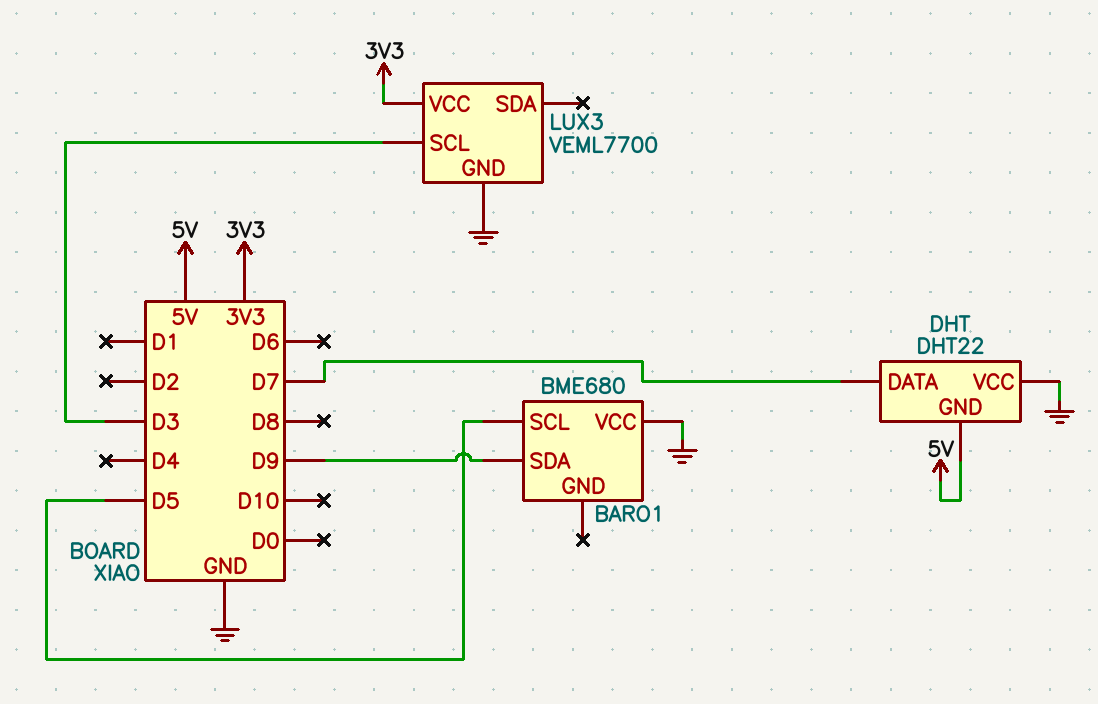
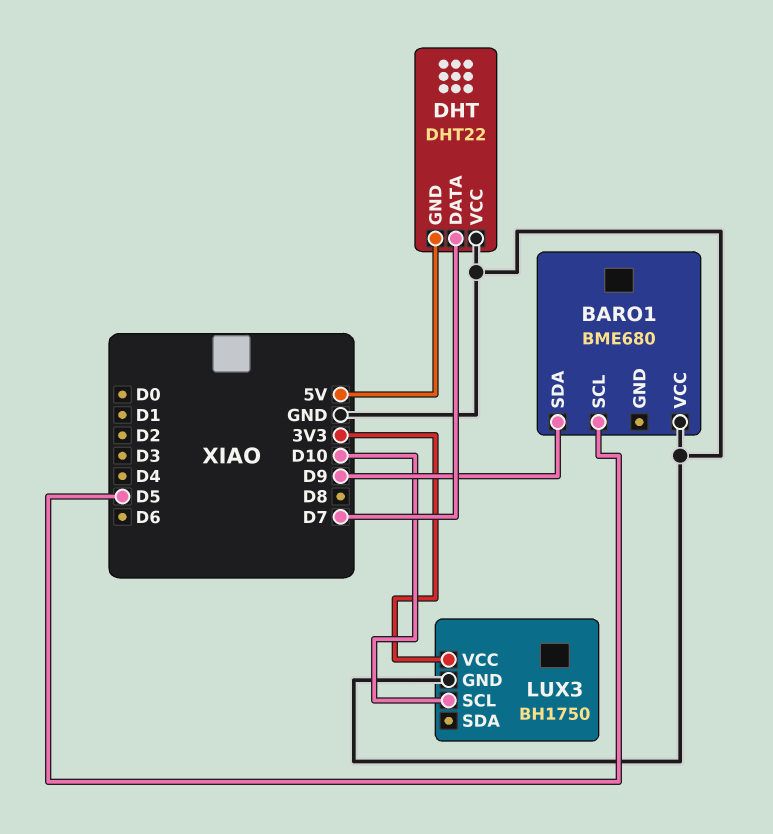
LUX3: VEML7700 -> BH1750
LUX3 pin SCL: D3 -> D10

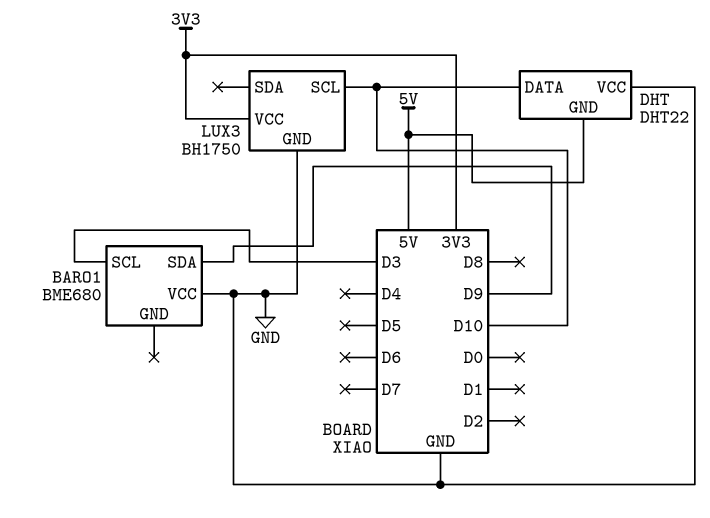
BARO1 pin SCL: D5 -> D3
DHT pin DATA: D7 -> D10

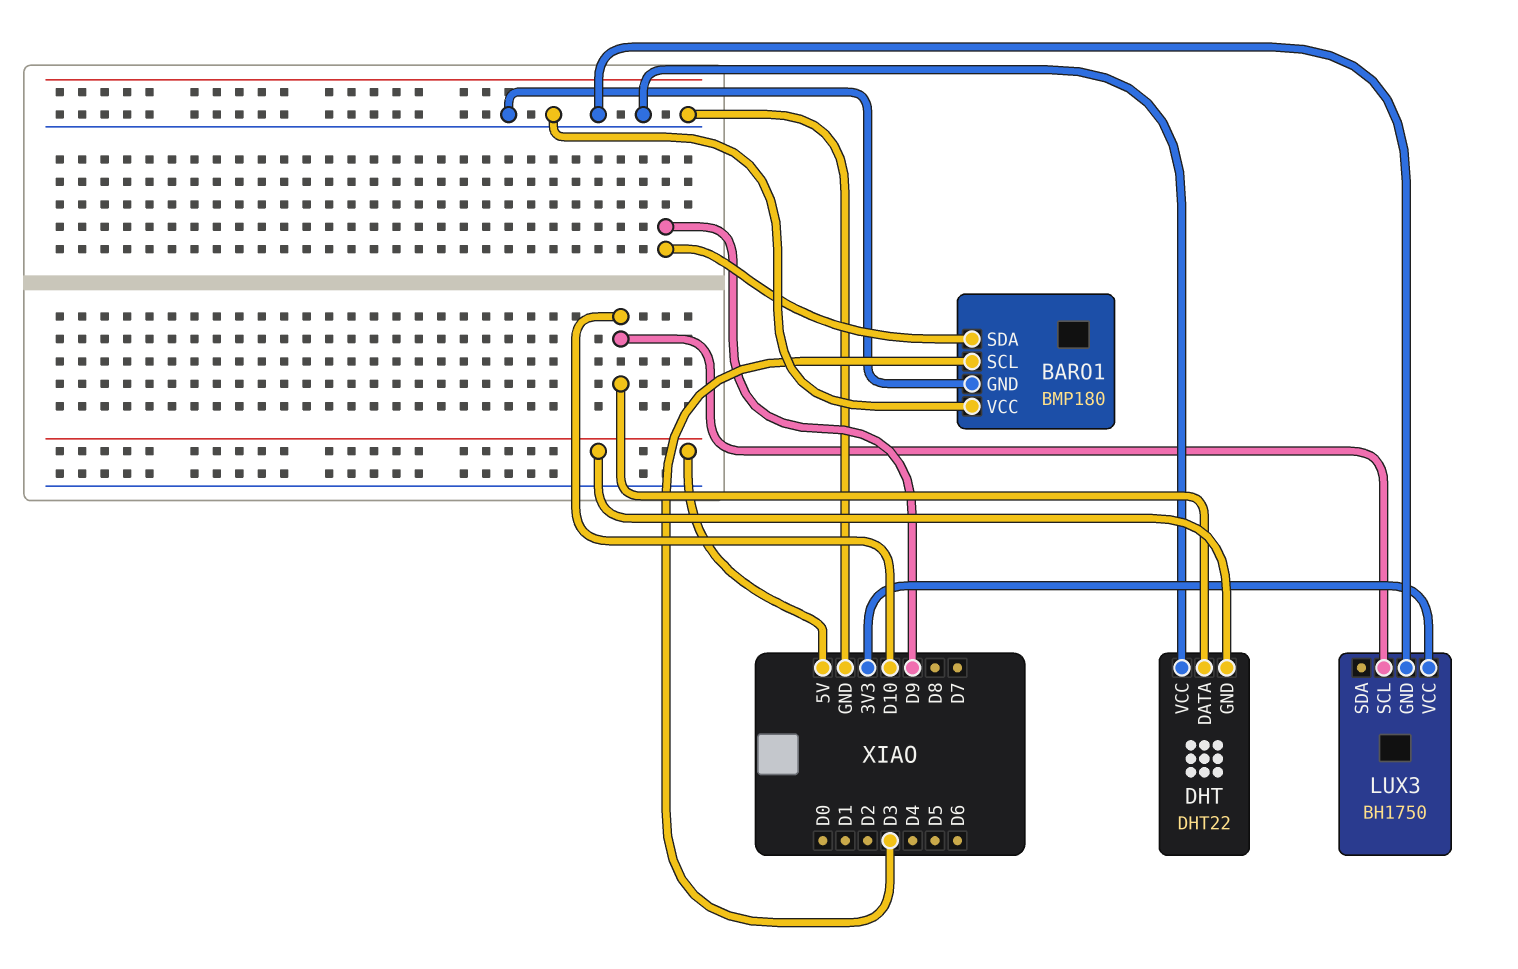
BARO1: BME680 -> BMP180
BARO1 pin GND: none -> GND

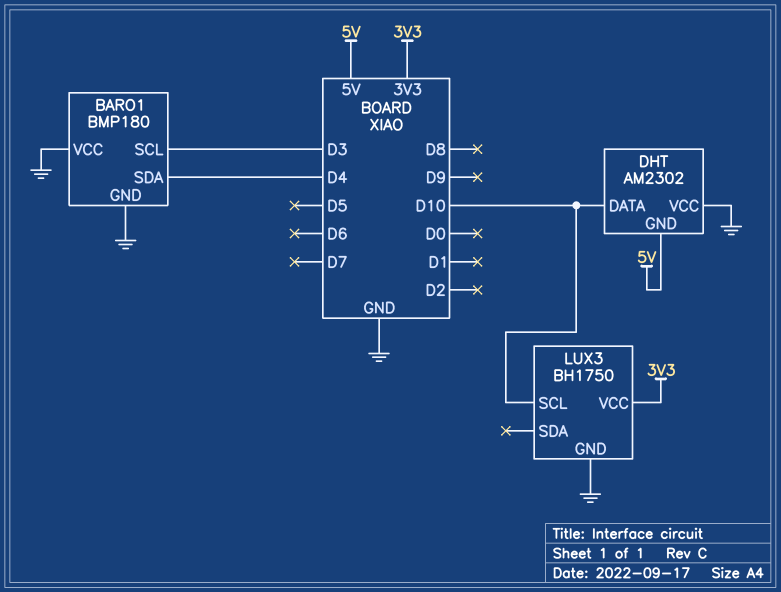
BARO1 pin SDA: D9 -> D4
DHT: DHT22 -> AM2302

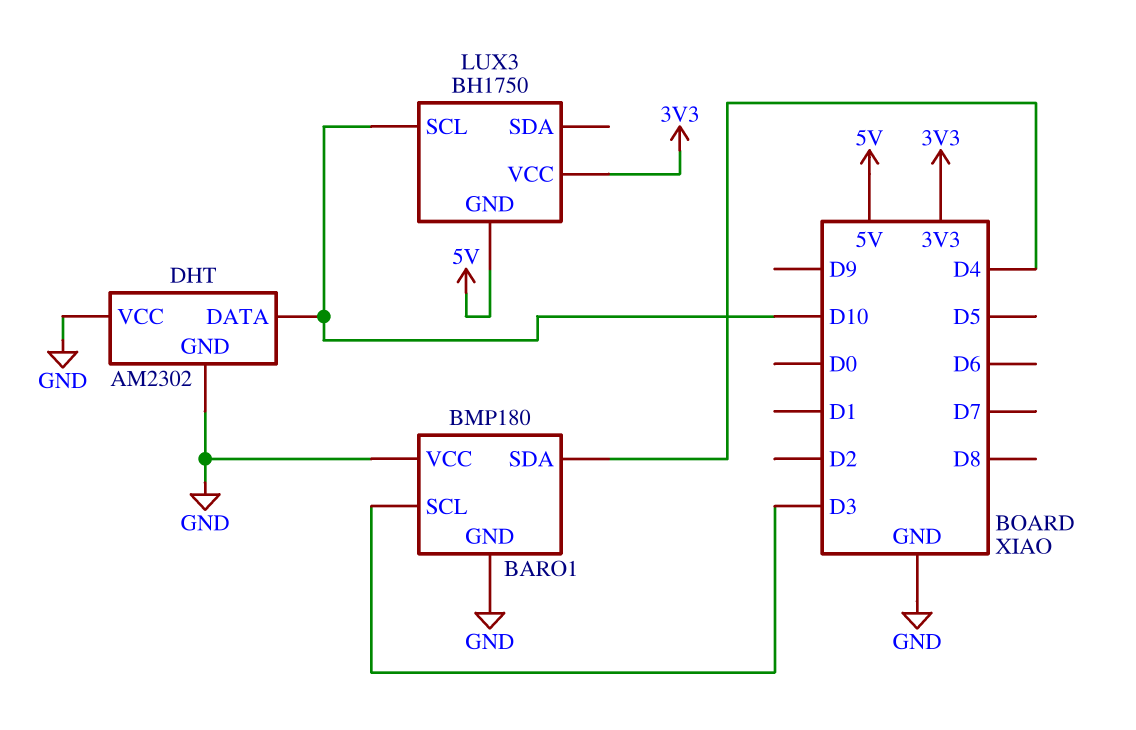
DHT pin GND: 5V -> GND
LUX3 pin GND: GND -> 5V

